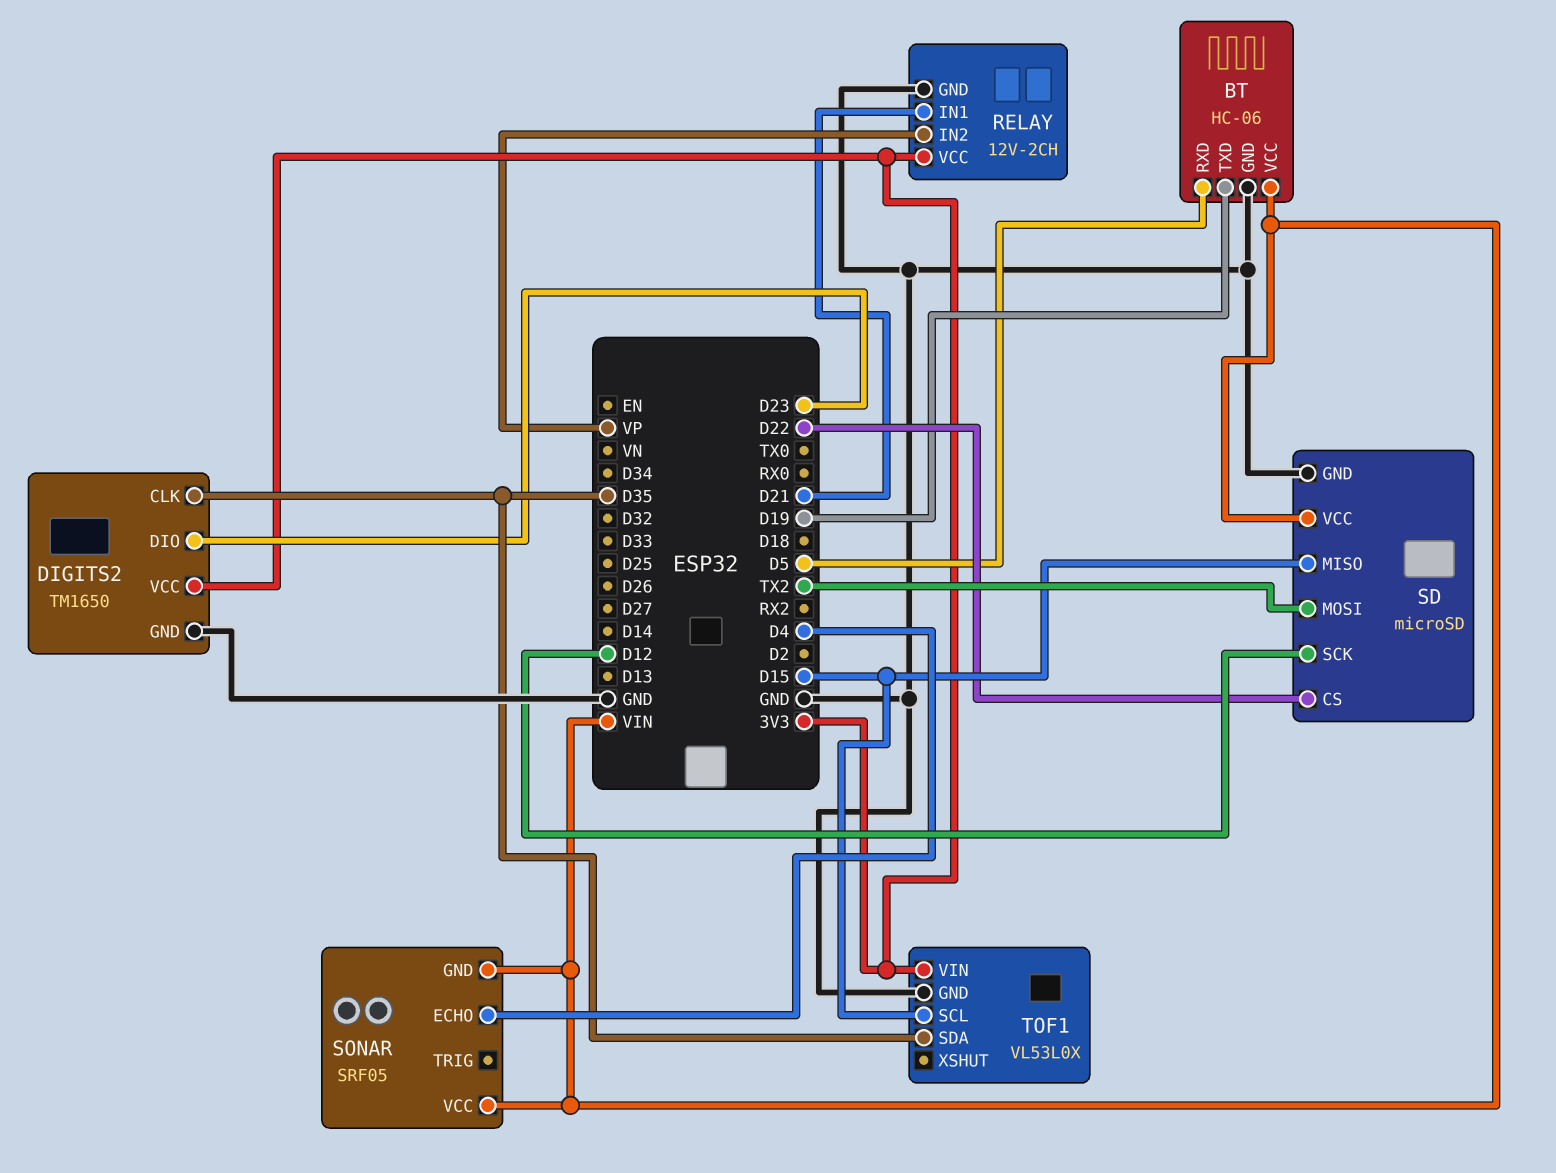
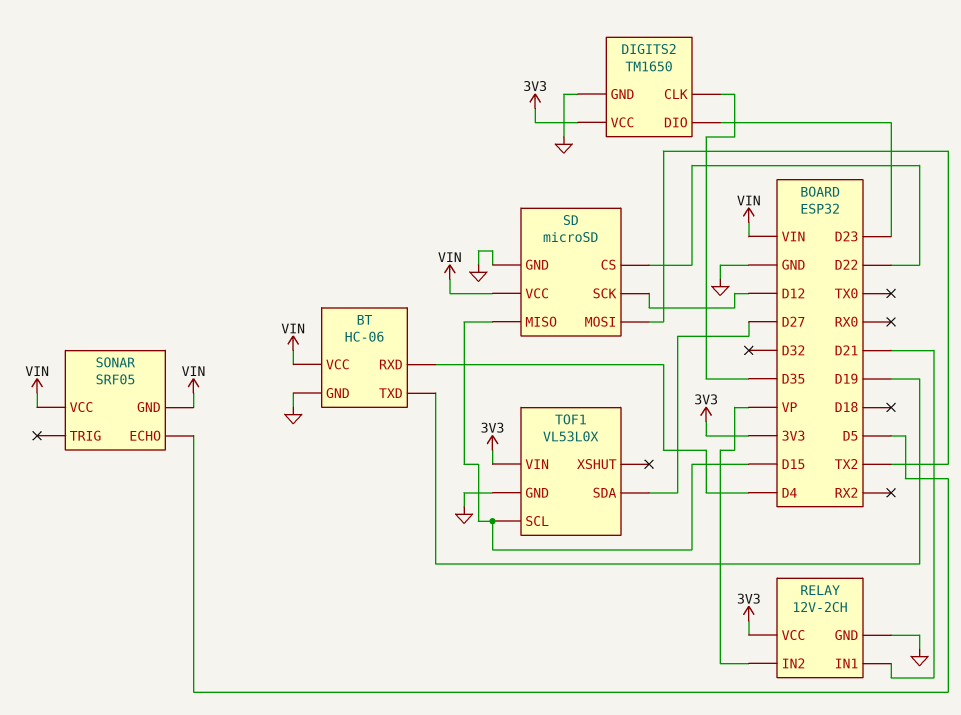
BT pin RXD: D5 -> D4
SONAR pin ECHO: D4 -> D5
TOF1 pin SDA: D35 -> D27

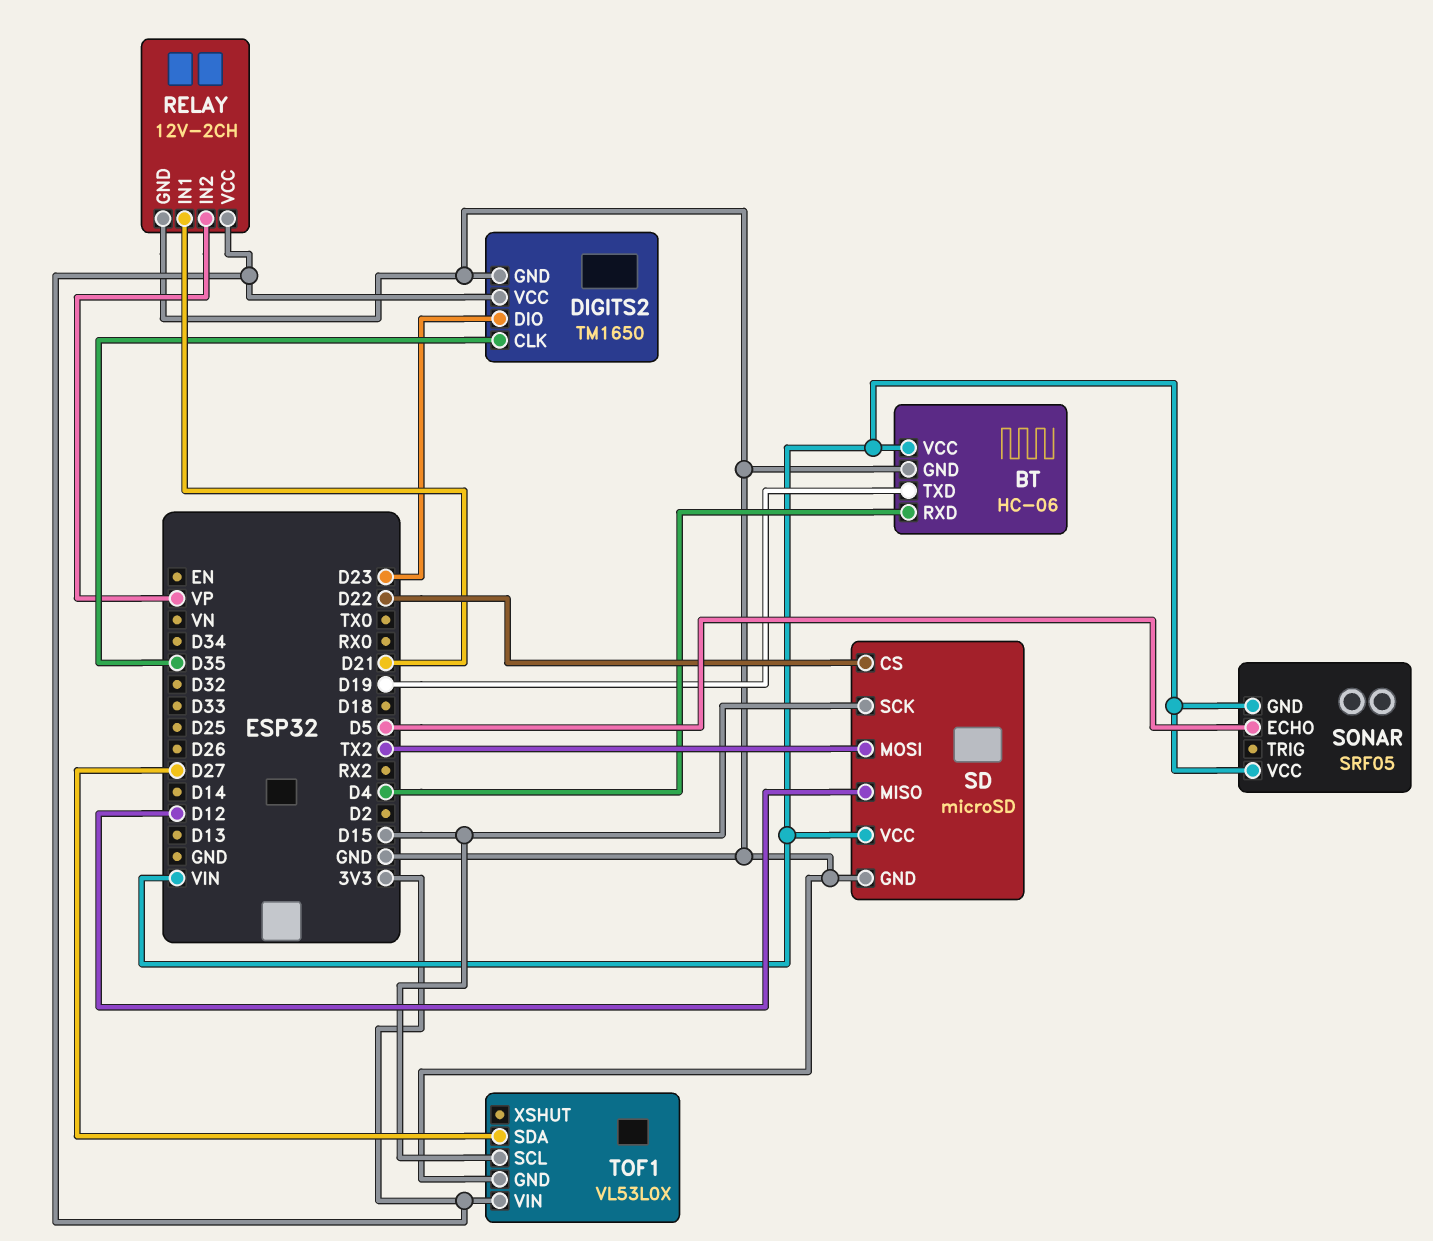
SD pin MISO: D15 -> D12
SD pin SCK: D12 -> D15

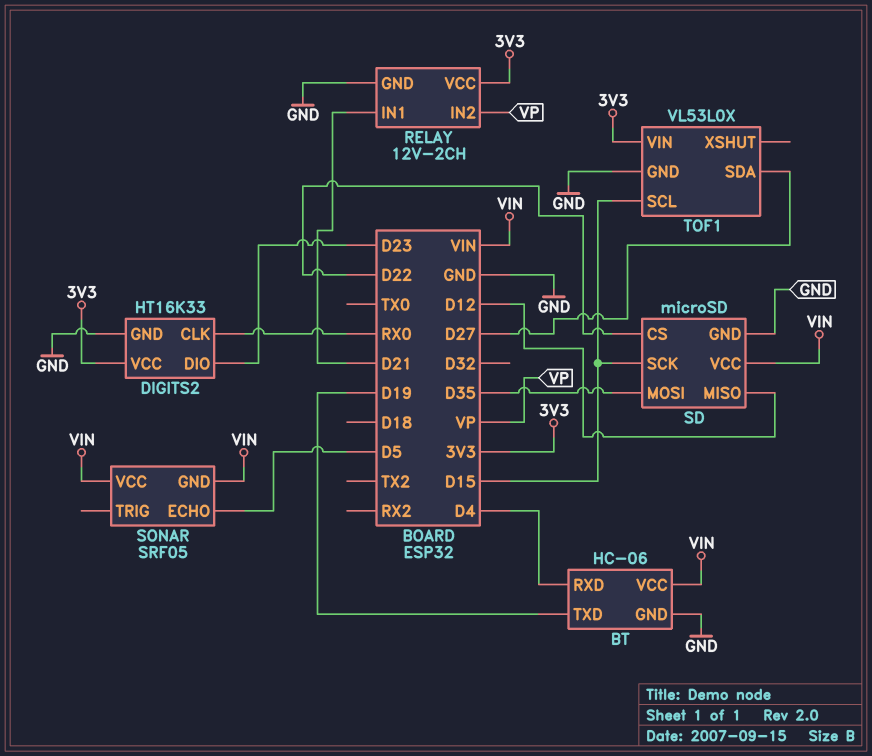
DIGITS2: TM1650 -> HT16K33
DIGITS2 pin CLK: D35 -> RX0
SD pin MOSI: TX2 -> D35

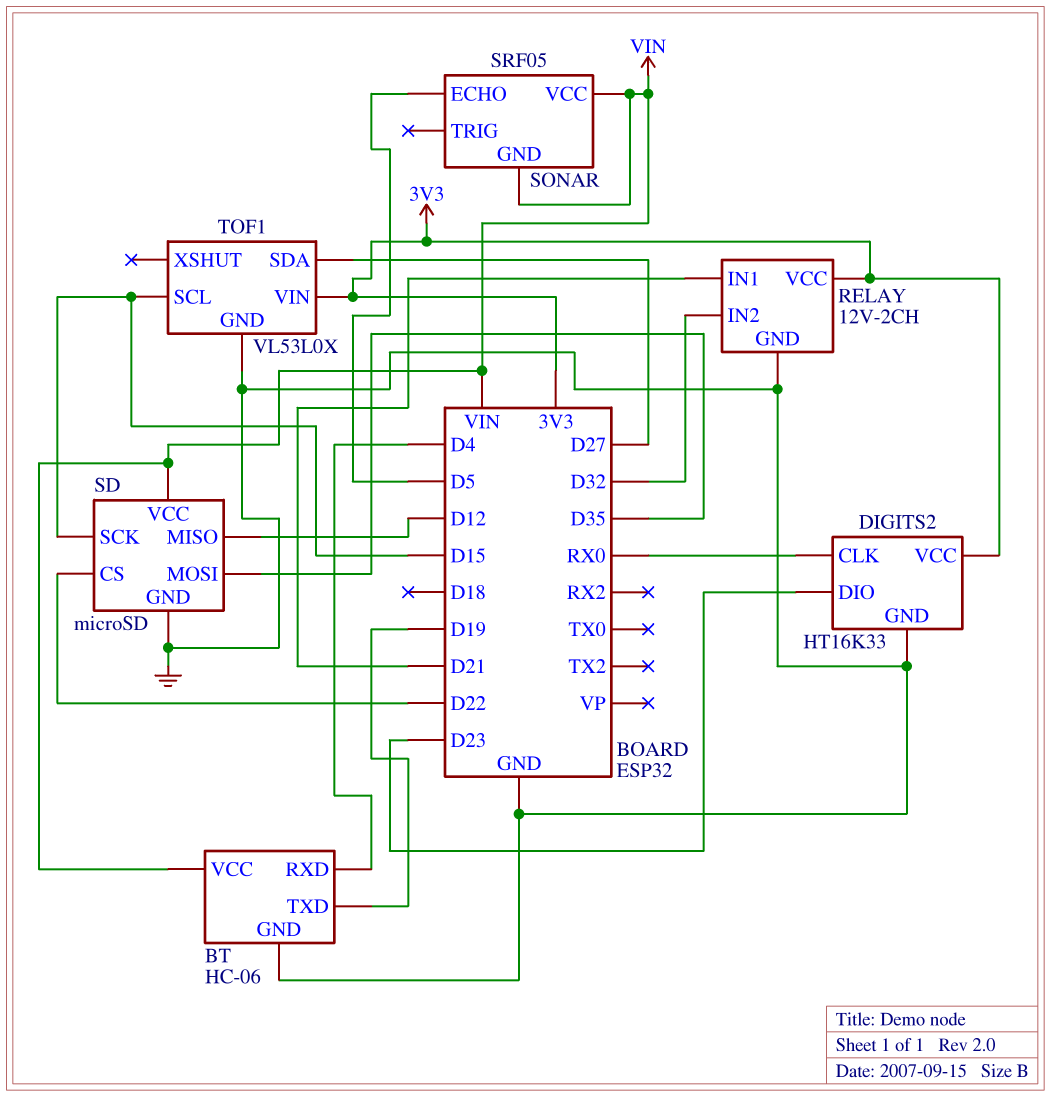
RELAY pin IN2: VP -> D32

